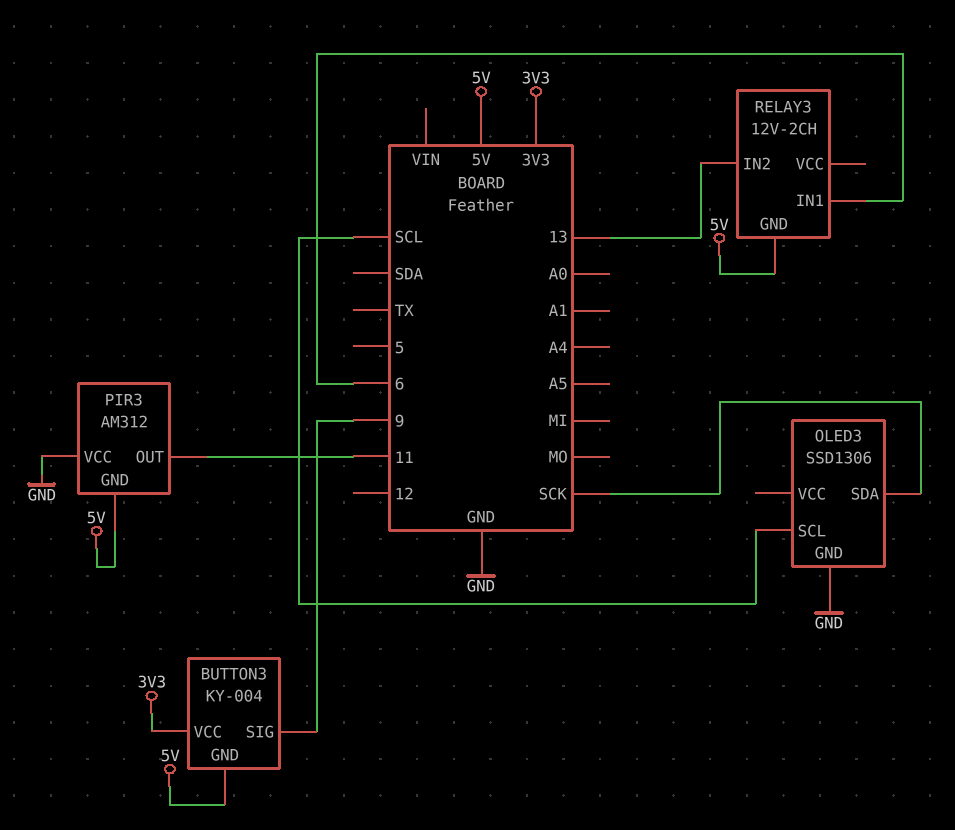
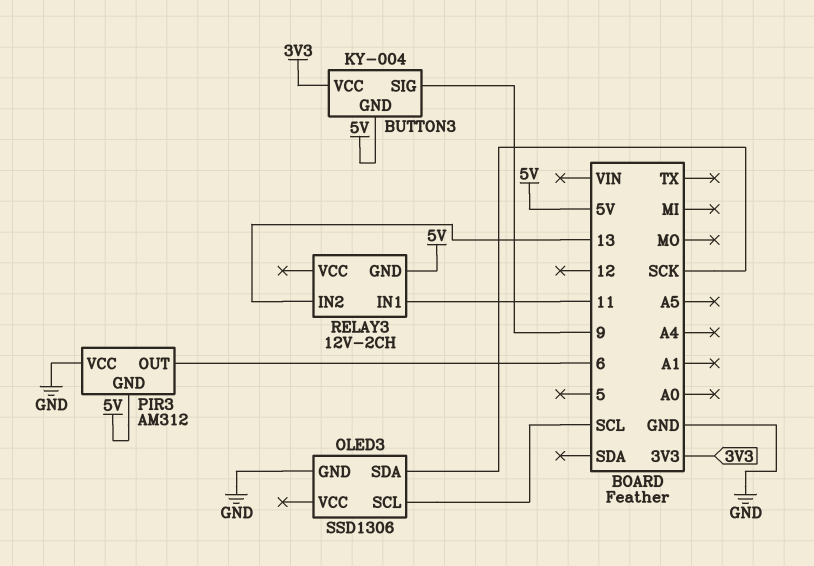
PIR3 pin OUT: 11 -> 6
RELAY3 pin IN1: 6 -> 11

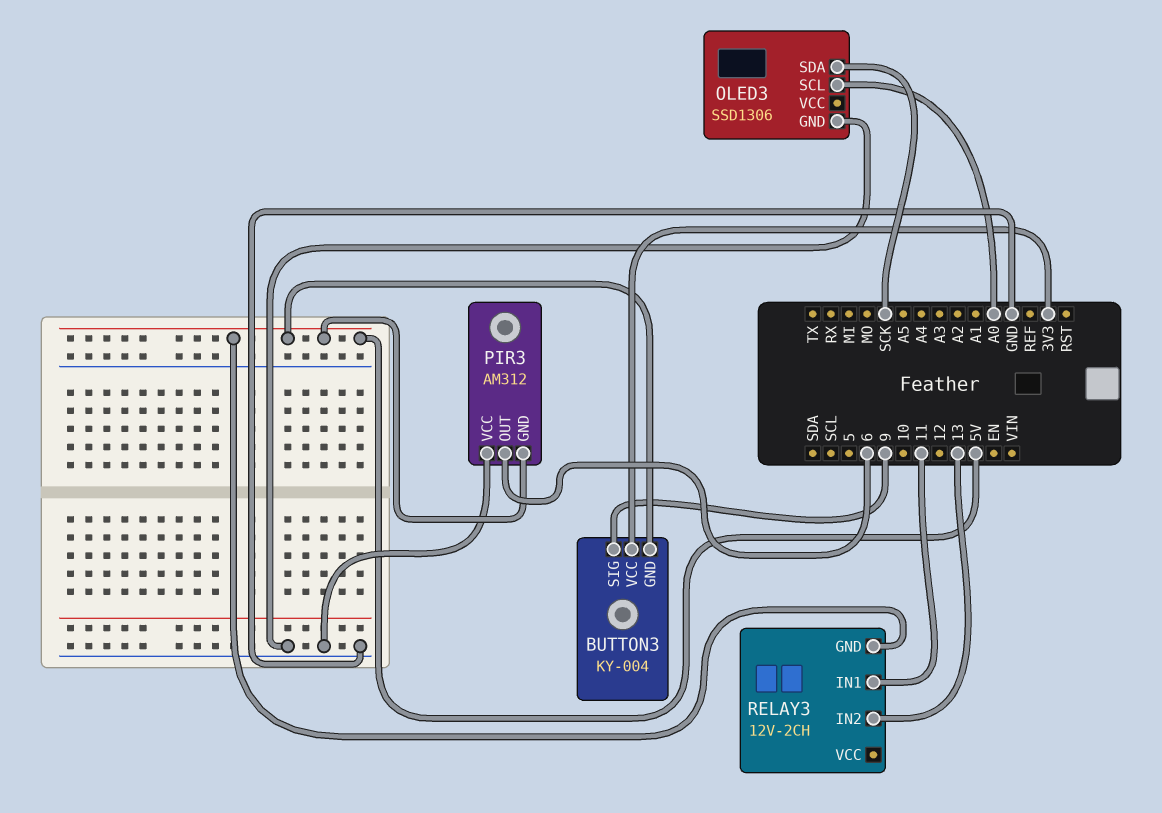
OLED3 pin SCL: SCL -> A0

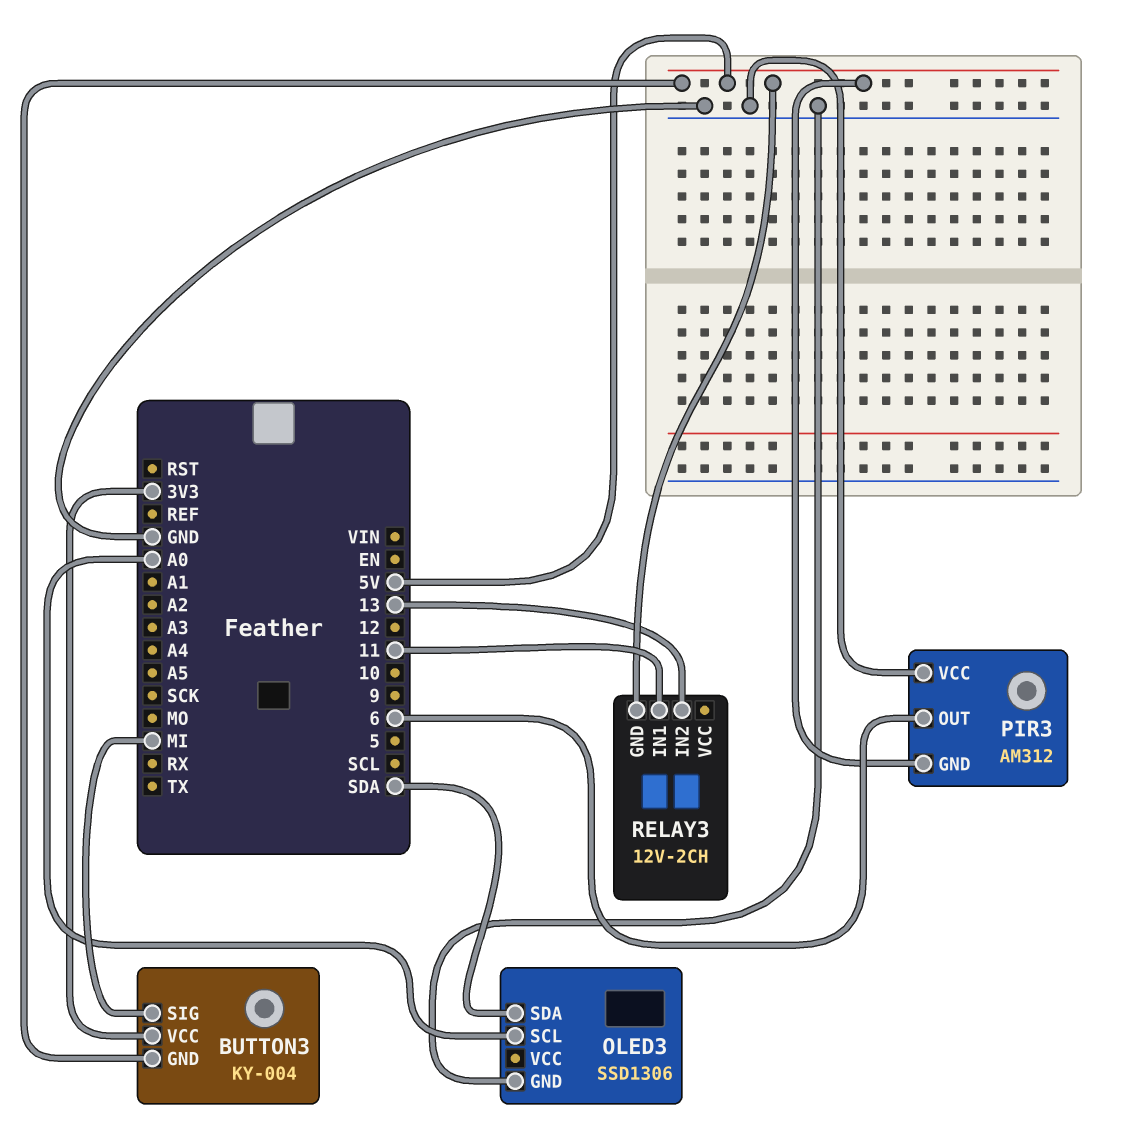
BUTTON3 pin SIG: 9 -> MI
OLED3 pin SDA: SCK -> SDA

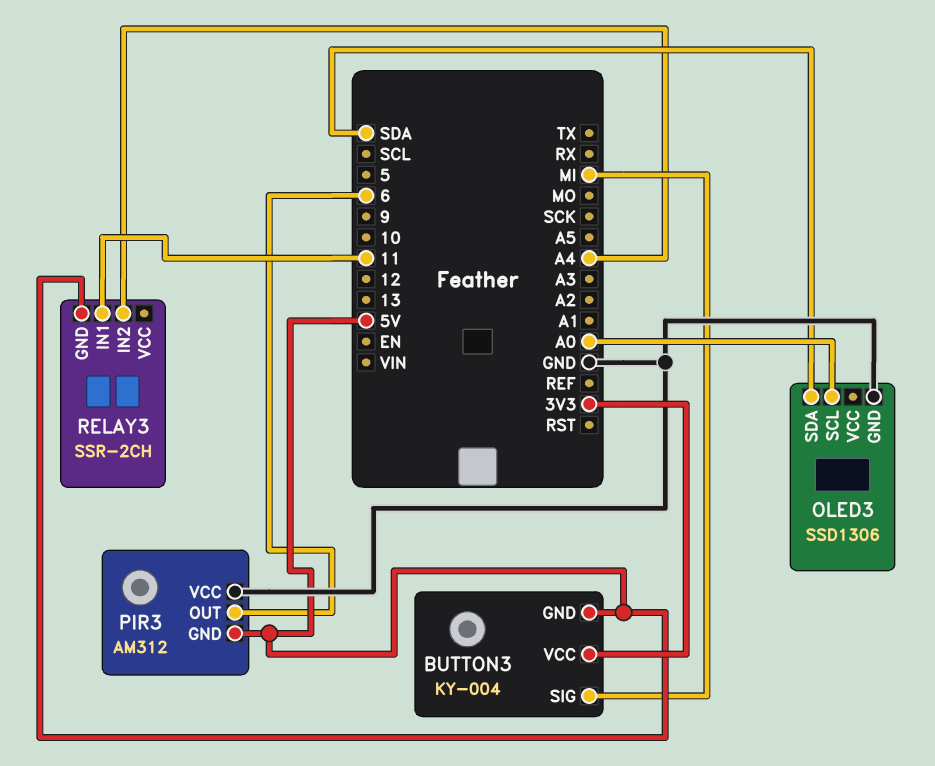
RELAY3: 12V-2CH -> SSR-2CH
RELAY3 pin IN2: 13 -> A4

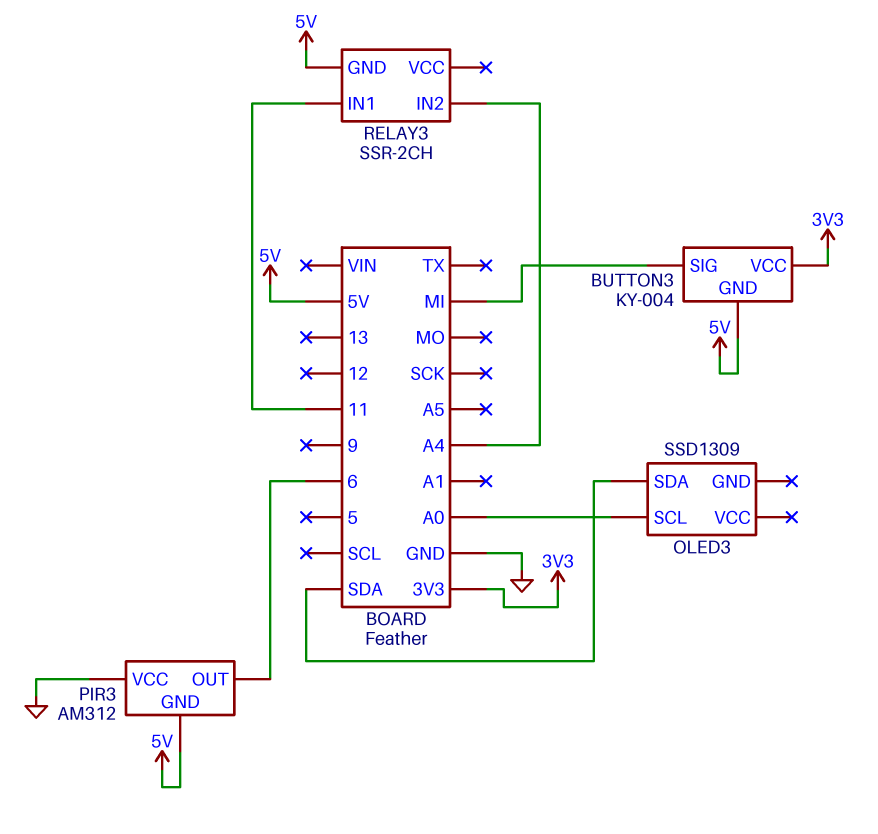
OLED3: SSD1306 -> SSD1309
OLED3 pin GND: GND -> none

